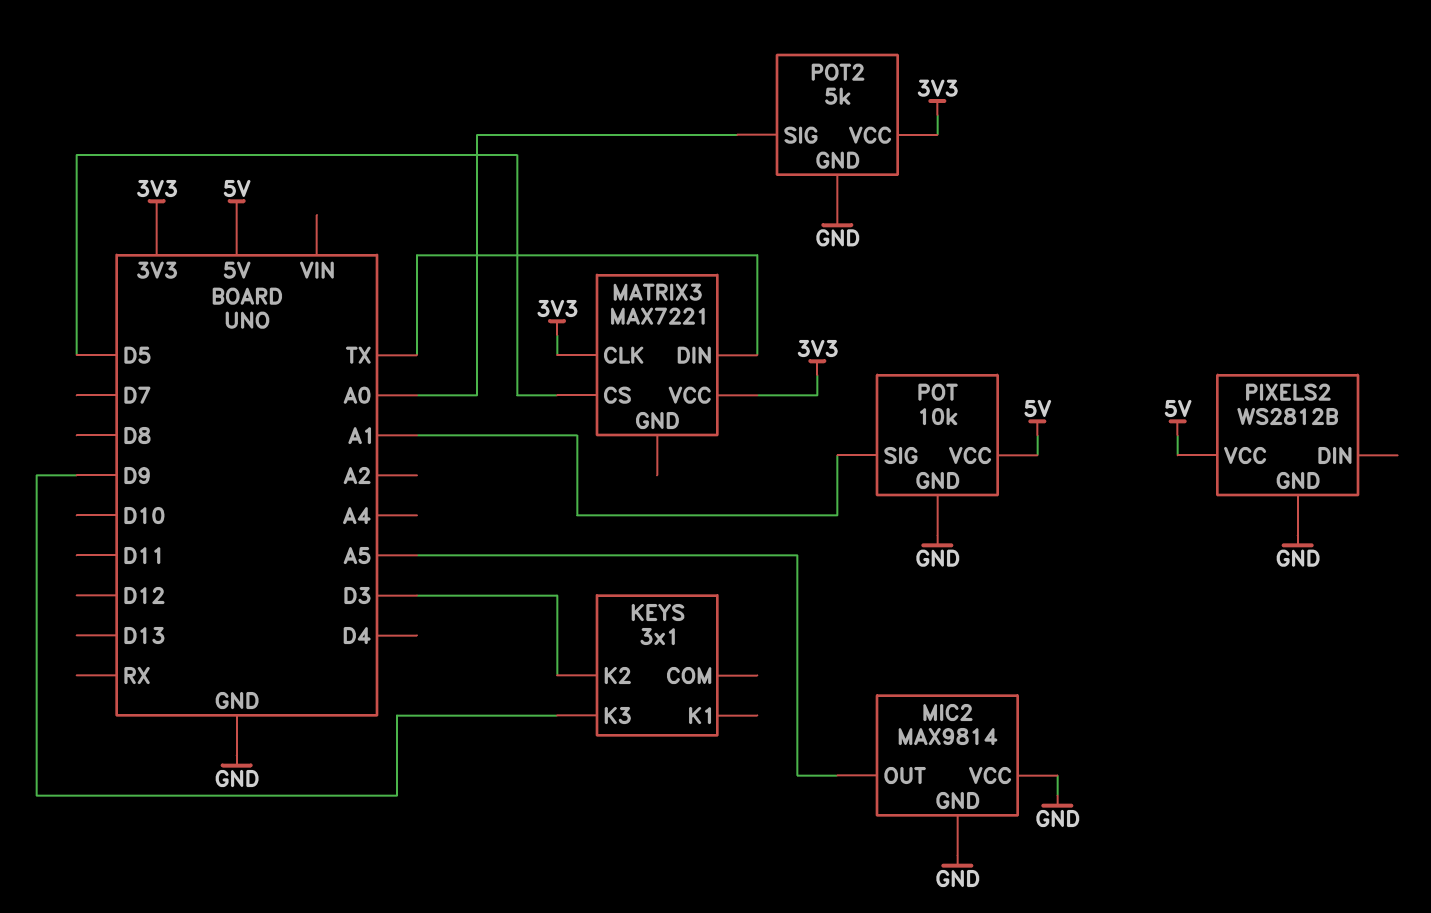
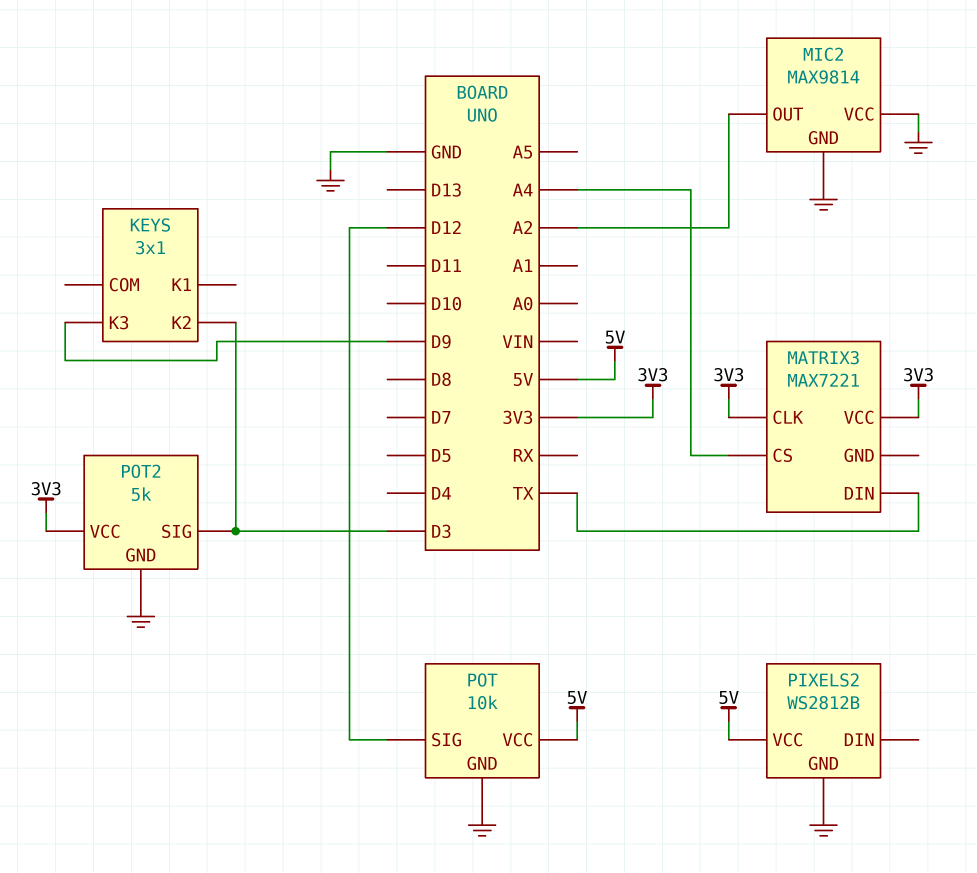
MATRIX3 pin CS: D5 -> A4
MIC2 pin OUT: A5 -> A2
POT pin SIG: A1 -> D12
POT2 pin SIG: A0 -> D3

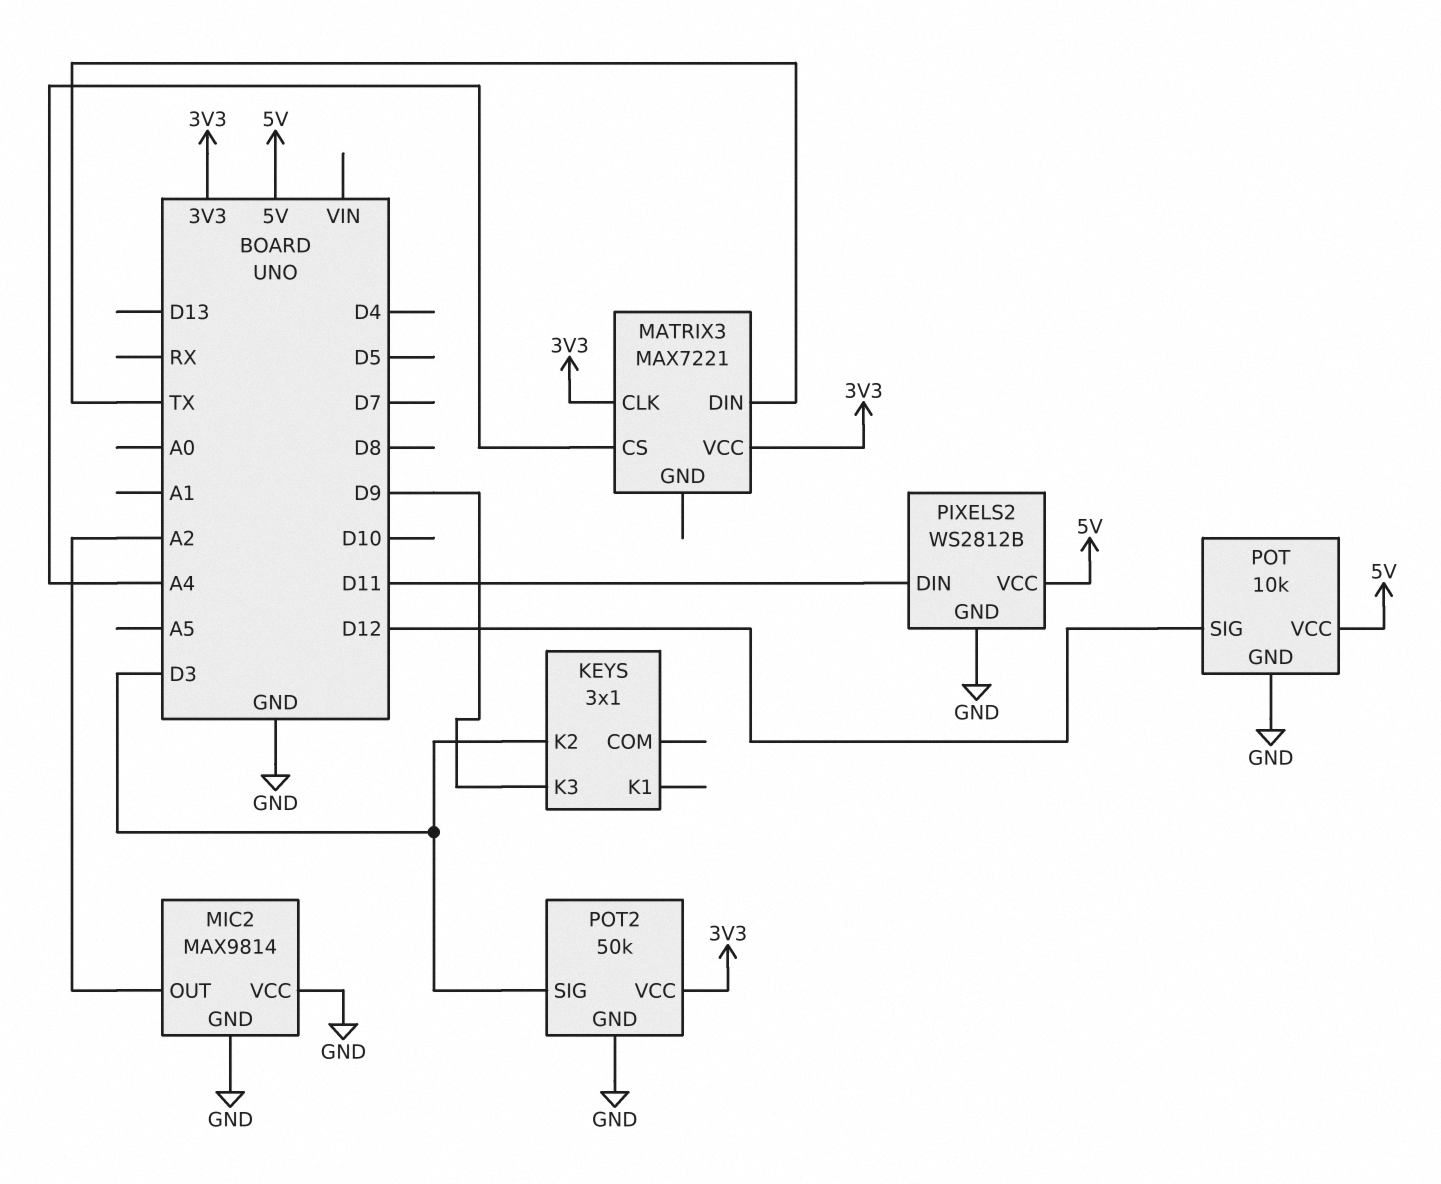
PIXELS2 pin DIN: none -> D11
POT2: 5k -> 50k

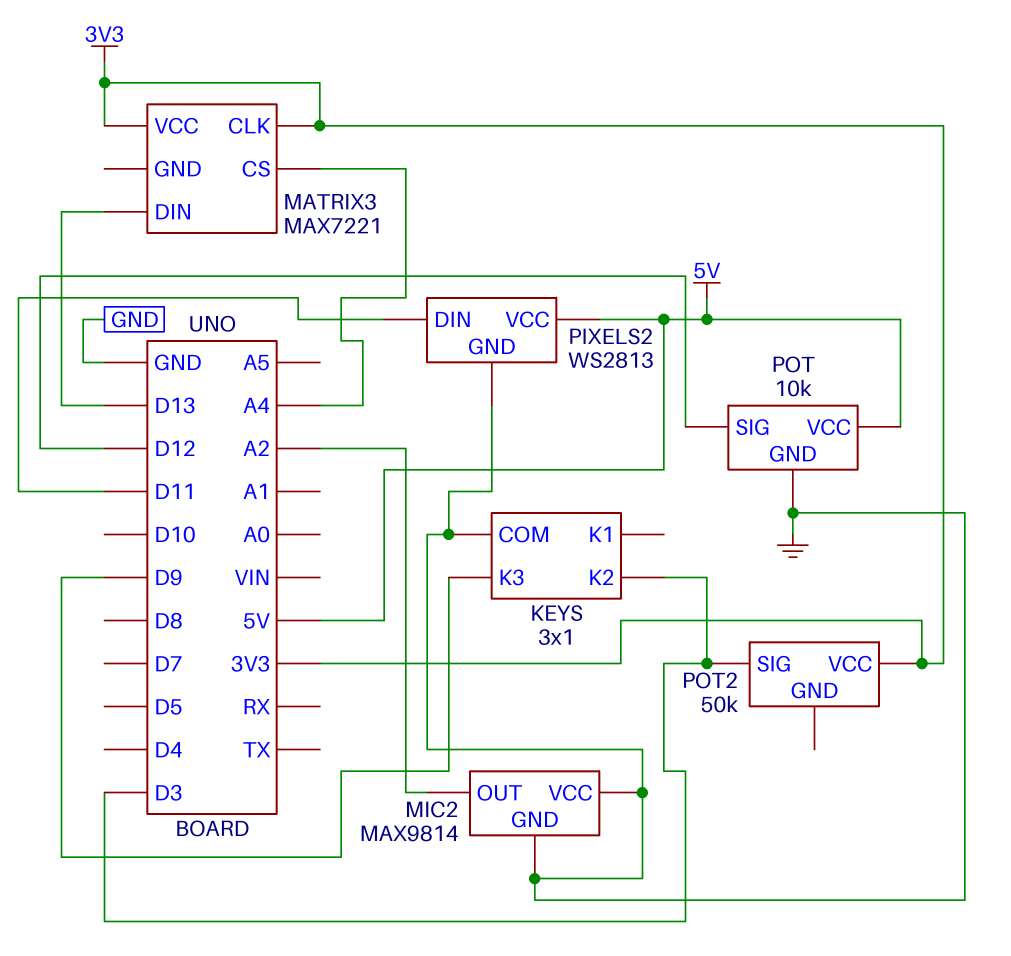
KEYS pin COM: none -> GND
MATRIX3 pin DIN: TX -> D13
PIXELS2: WS2812B -> WS2813
POT2 pin GND: GND -> none

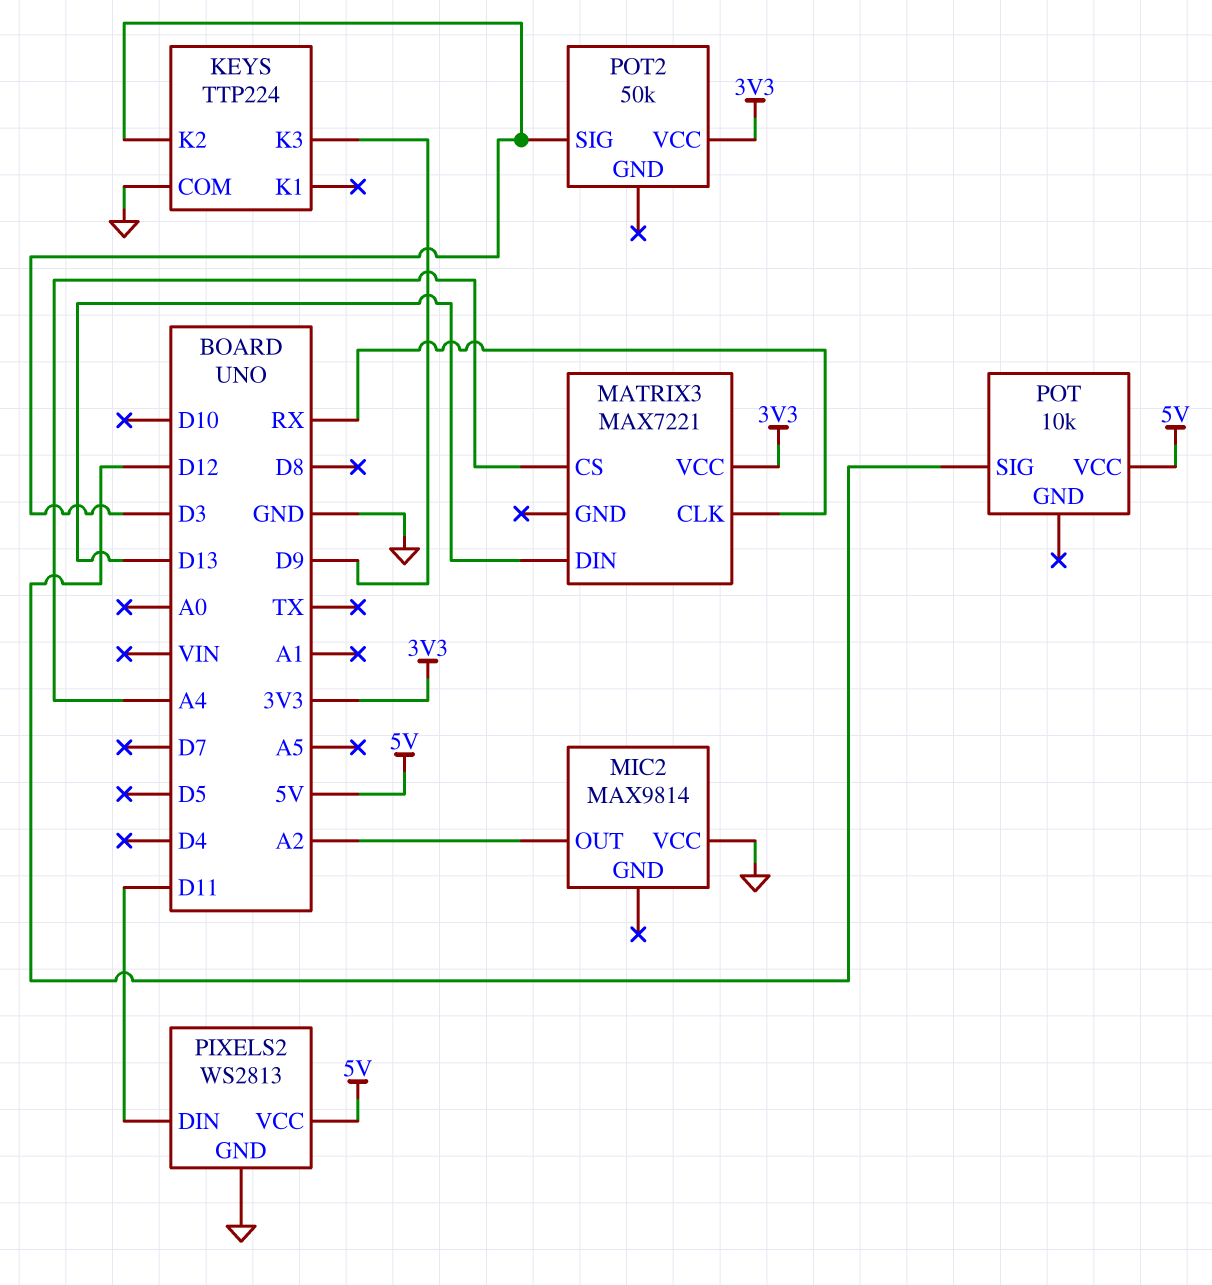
KEYS: 3x1 -> TTP224
MATRIX3 pin CLK: 3V3 -> RX
MIC2 pin GND: GND -> none
POT pin GND: GND -> none

